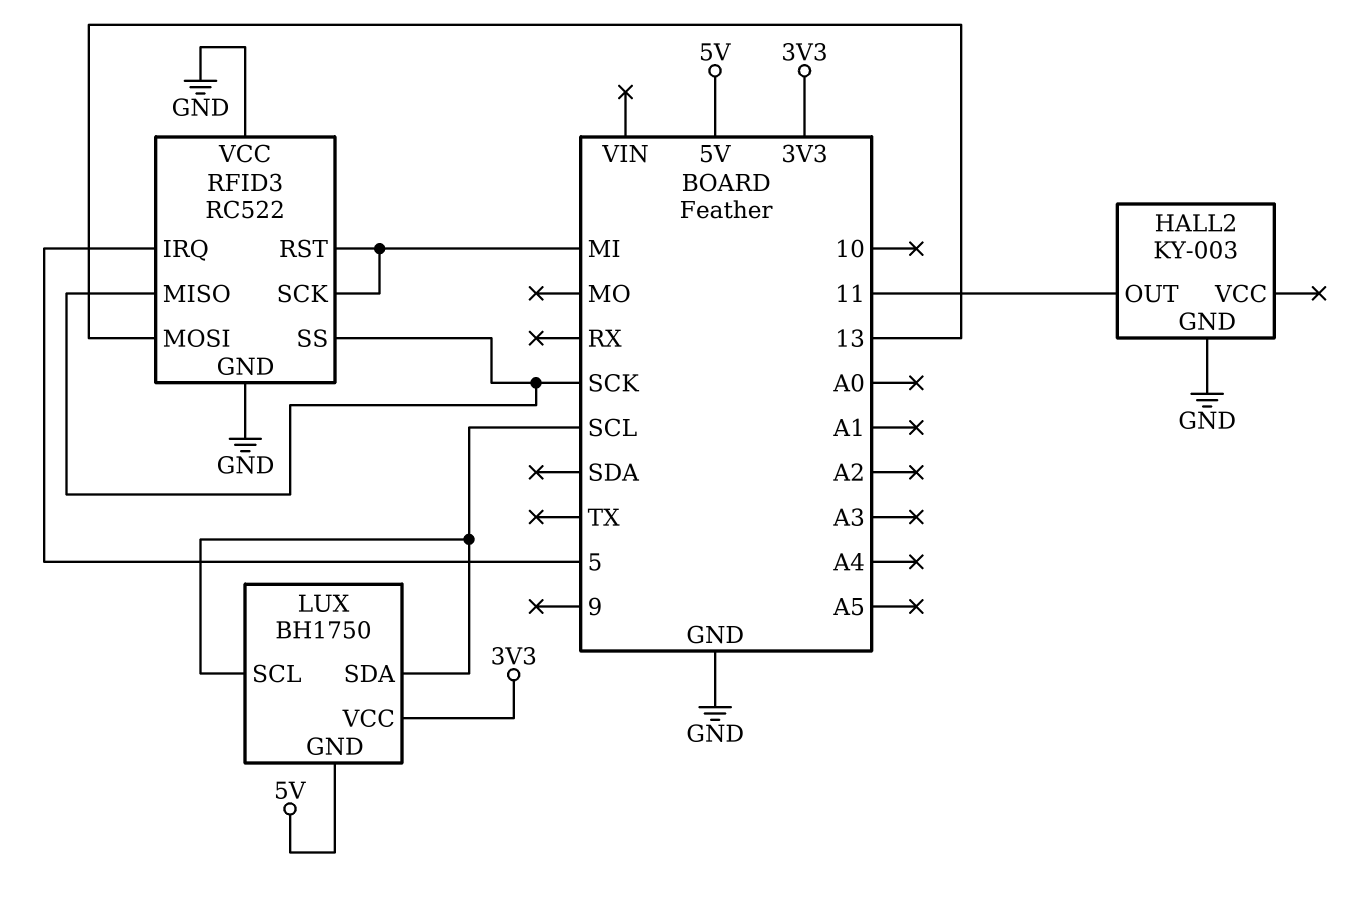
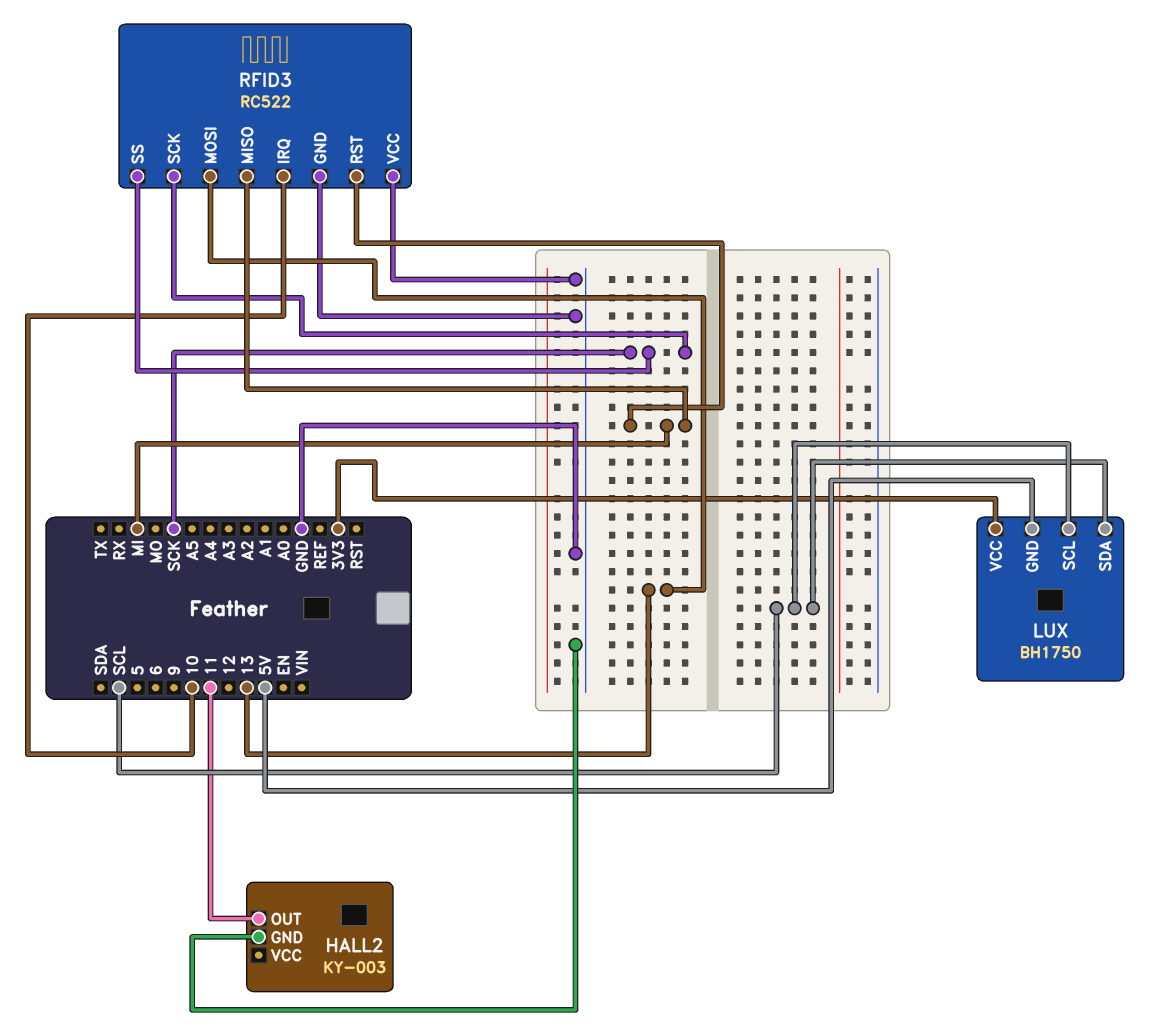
RFID3 pin IRQ: 5 -> 10
RFID3 pin MISO: SCK -> MI
RFID3 pin SCK: MI -> SCK

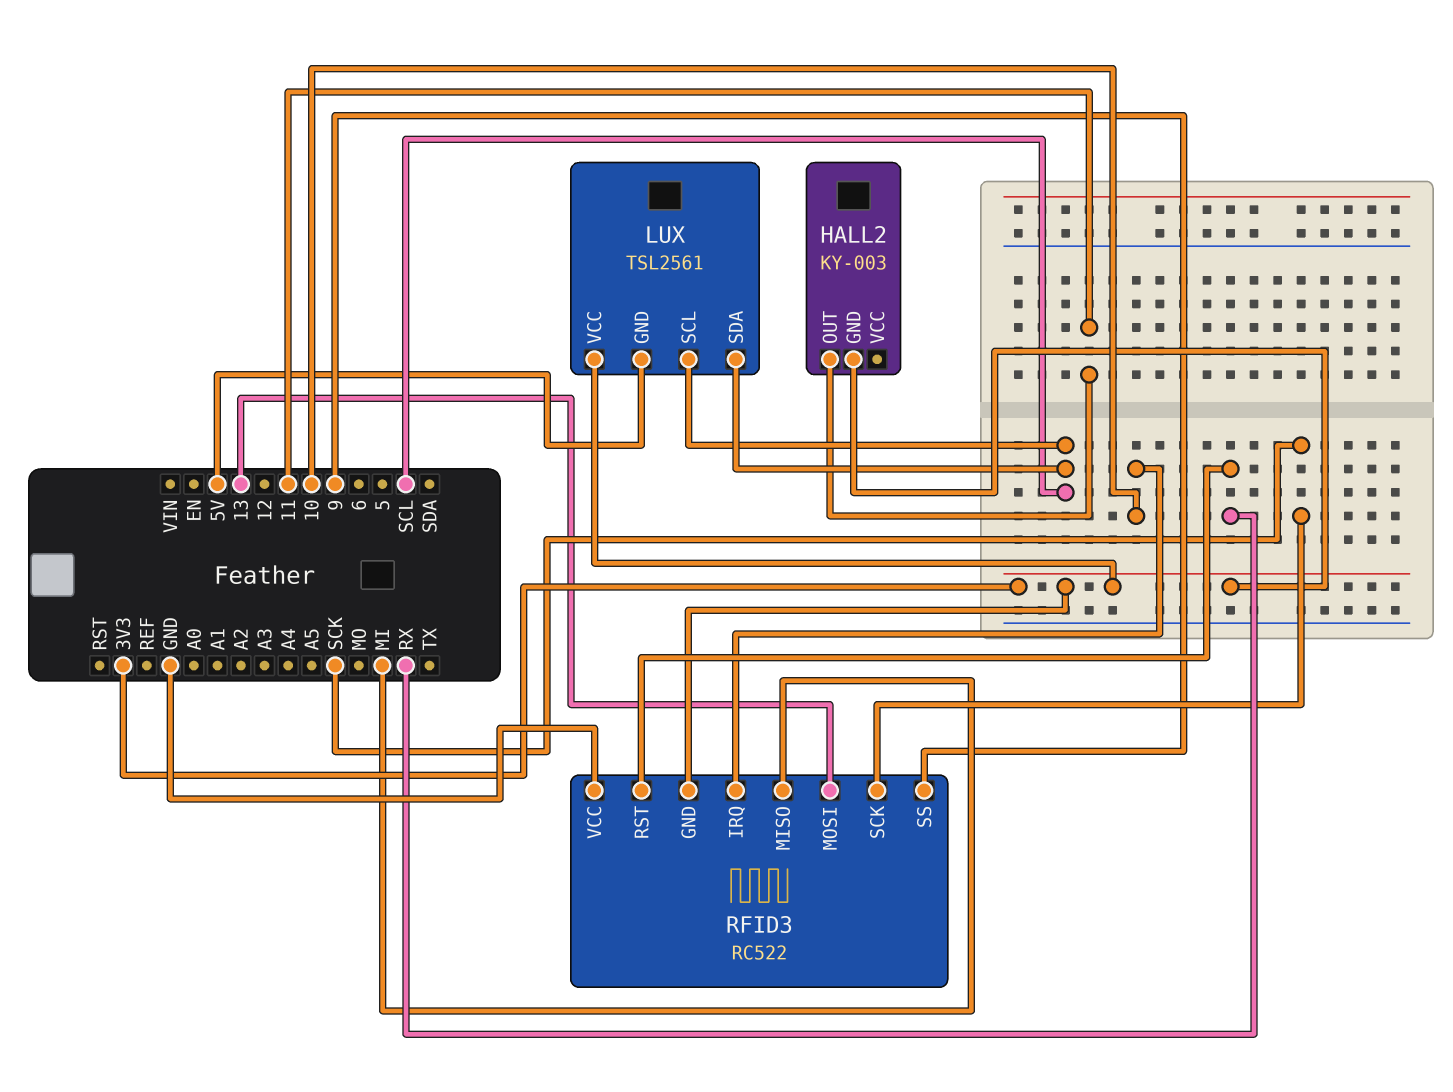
HALL2 pin GND: GND -> 3V3
LUX: BH1750 -> TSL2561
RFID3 pin GND: GND -> 3V3
RFID3 pin RST: MI -> RX
RFID3 pin SS: SCK -> 9

